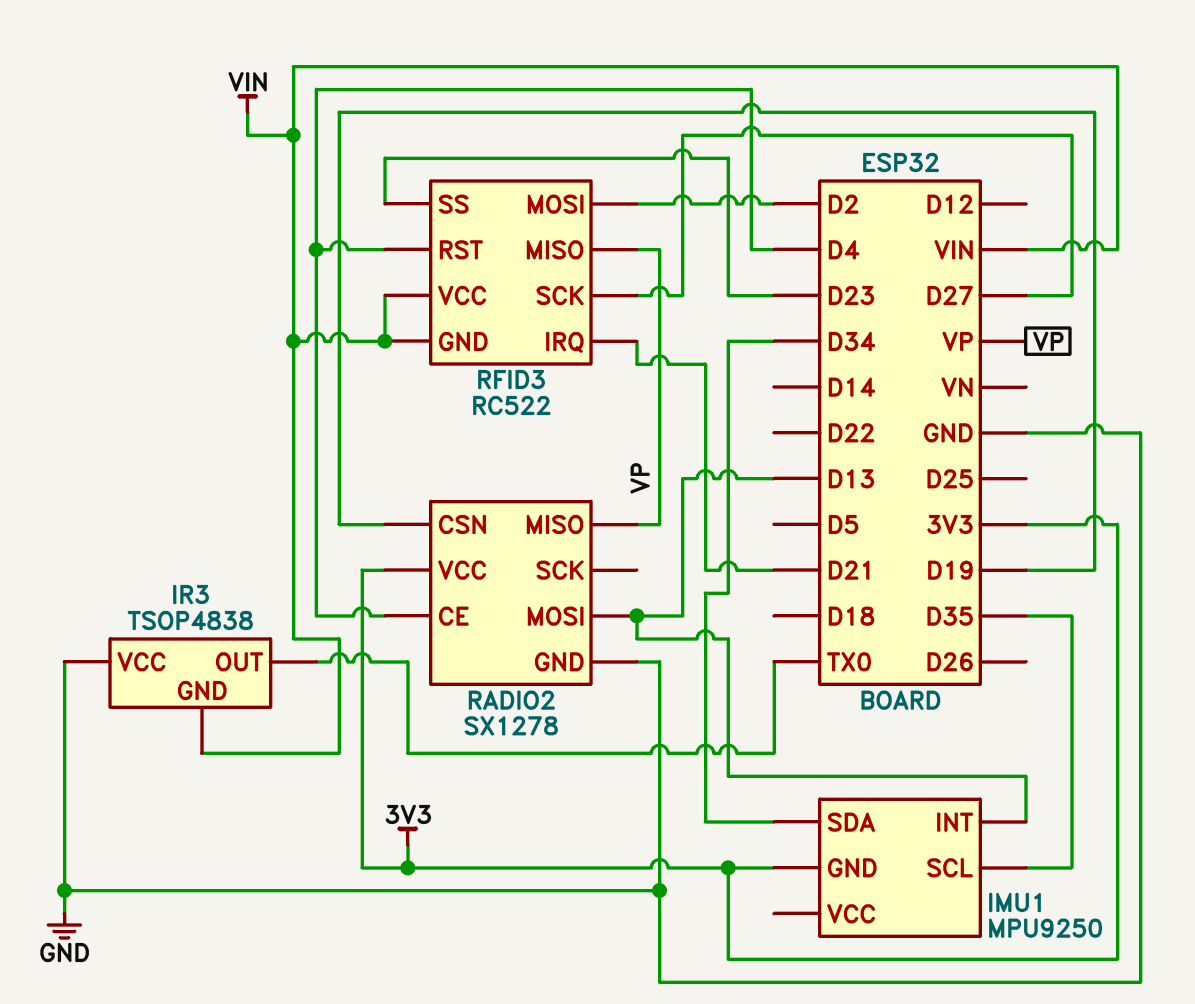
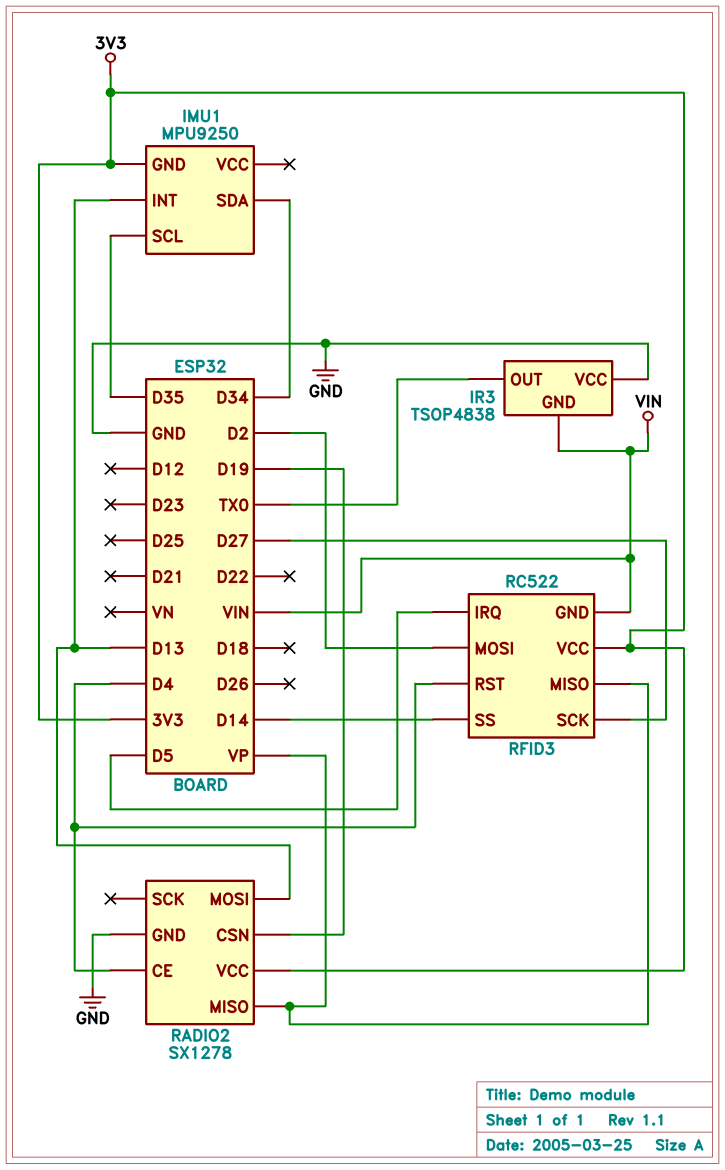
RFID3 pin IRQ: D21 -> D5
RFID3 pin SS: D23 -> D14
RFID3 pin VCC: VIN -> 3V3

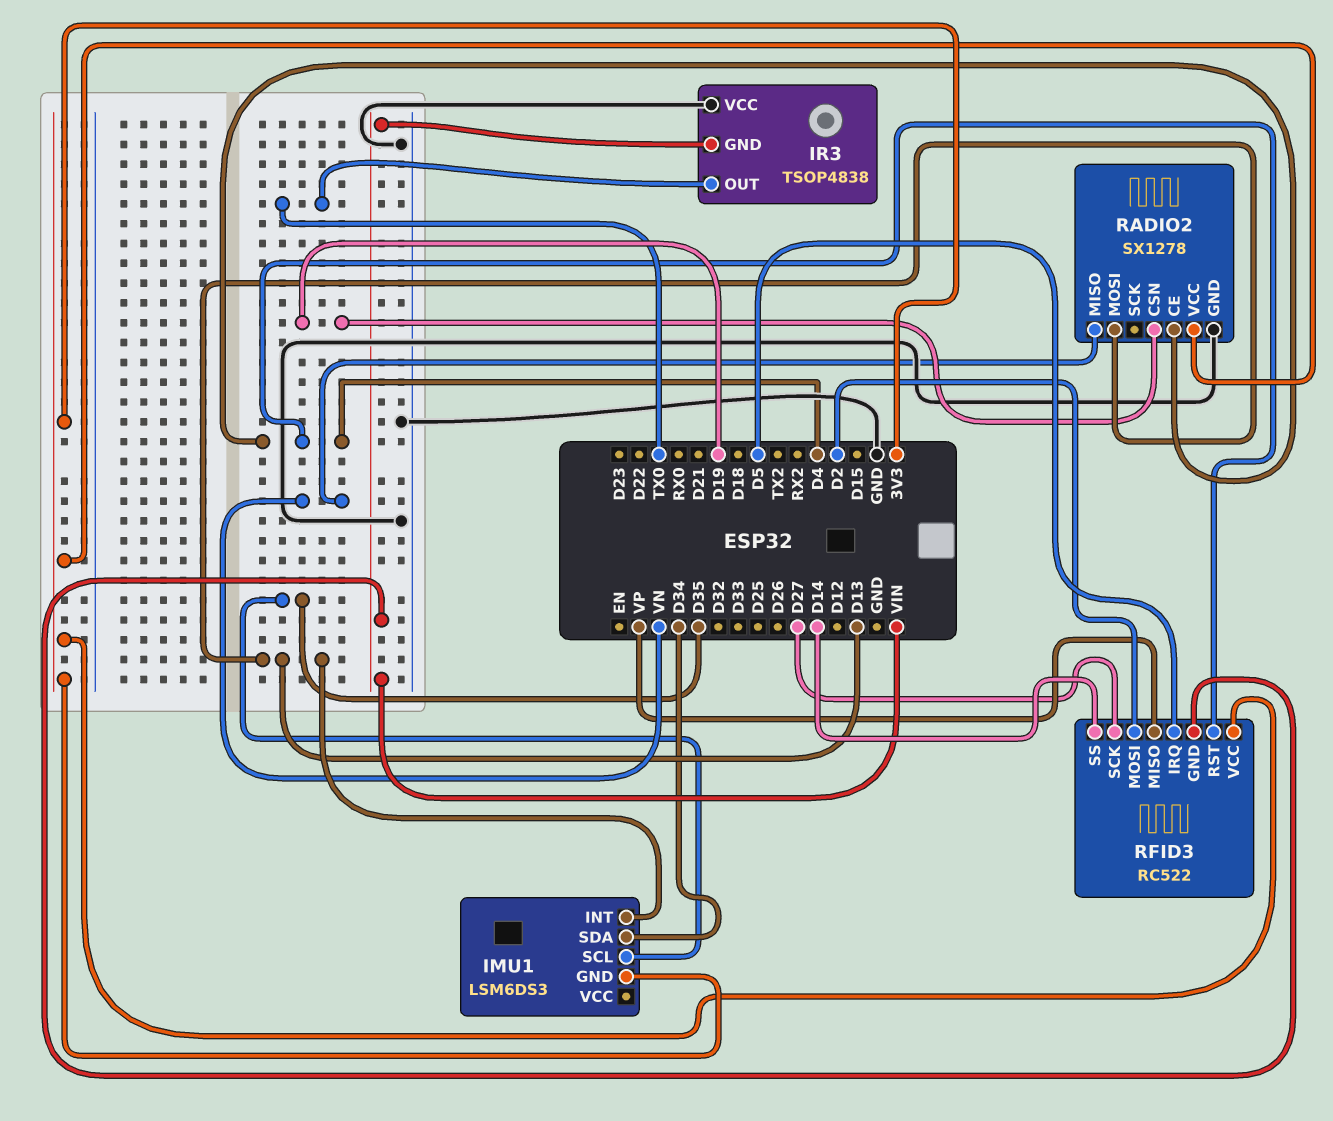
IMU1: MPU9250 -> LSM6DS3
RADIO2 pin MISO: VP -> VN

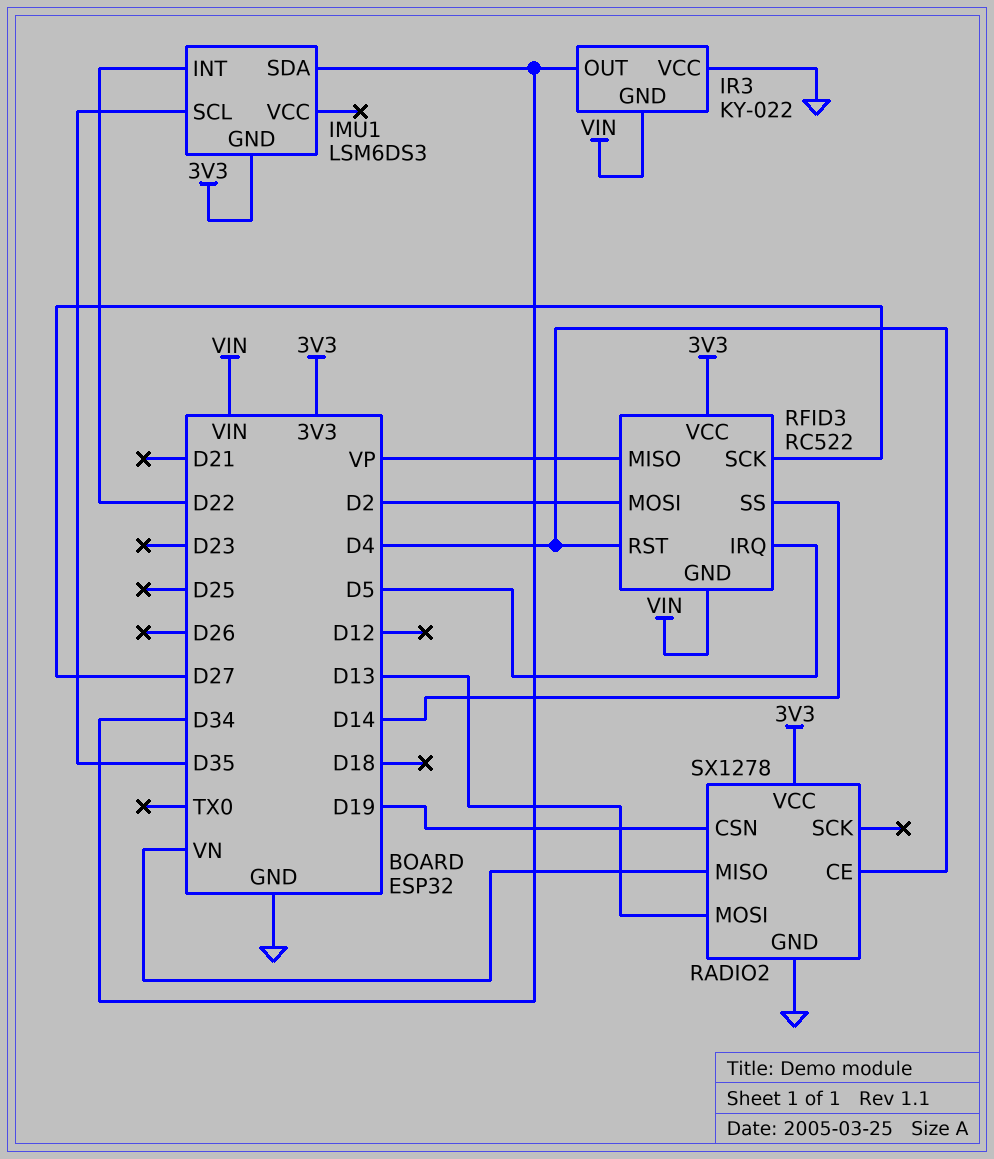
IMU1 pin INT: D13 -> D22
IR3: TSOP4838 -> KY-022
IR3 pin OUT: TX0 -> D34

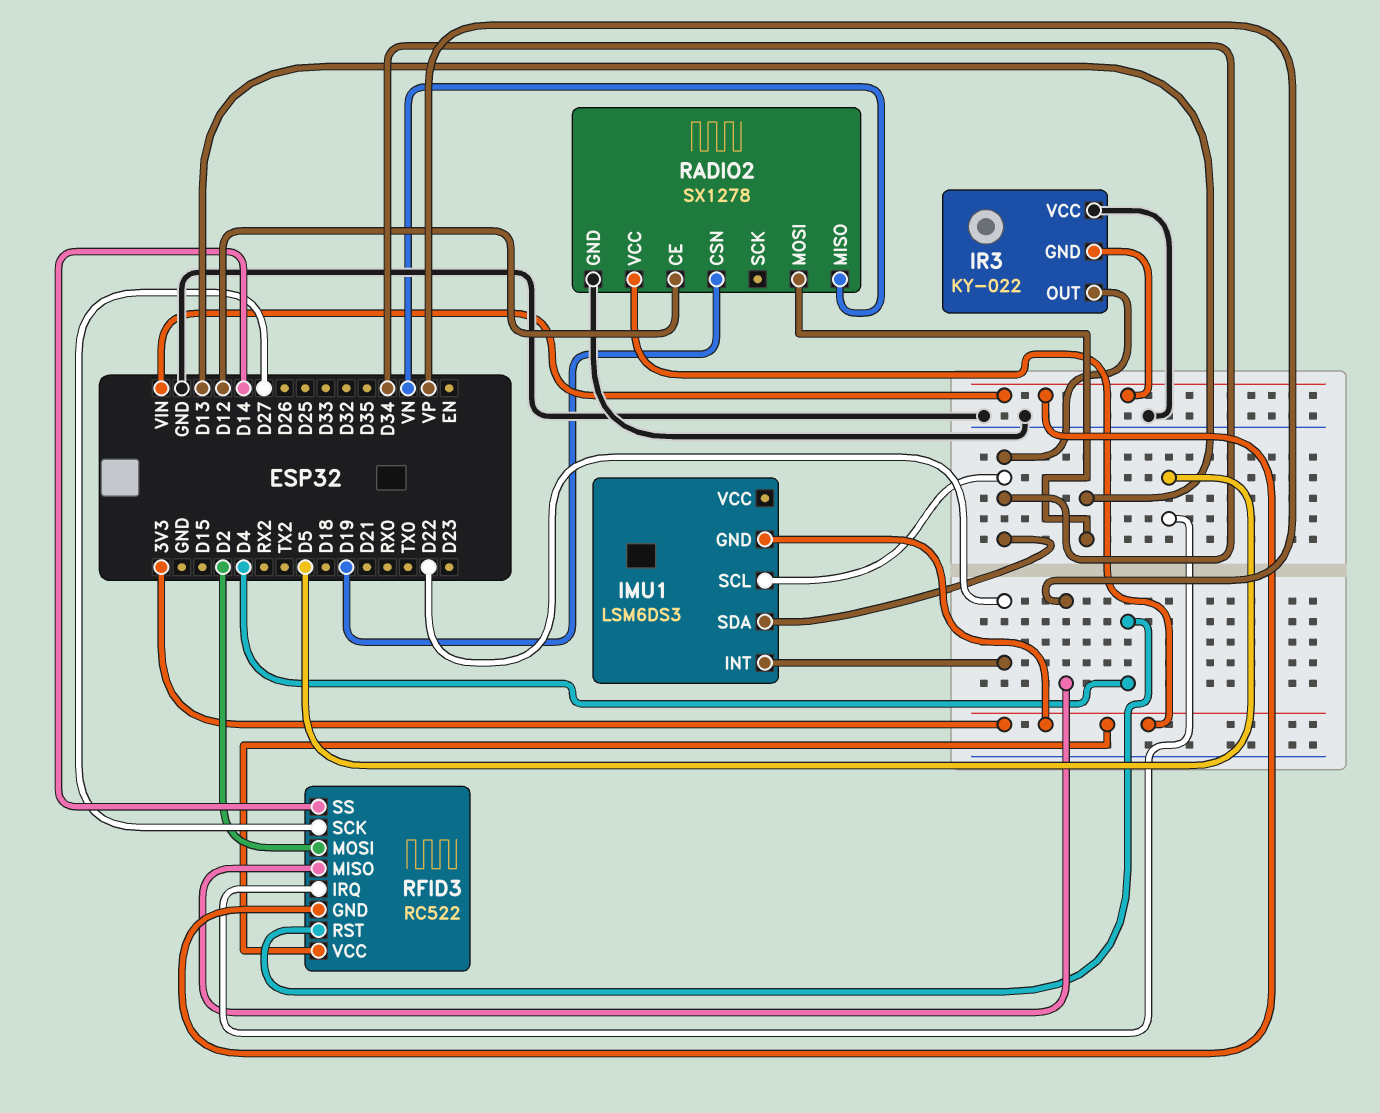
IMU1 pin SCL: D35 -> D34
RADIO2 pin CE: D4 -> D12

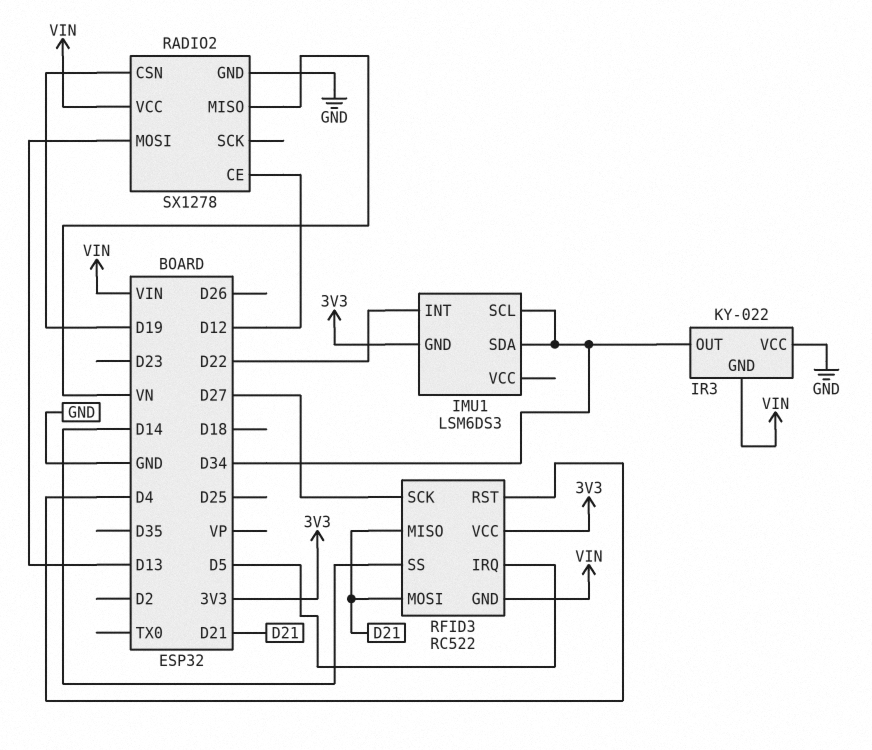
RADIO2 pin VCC: 3V3 -> VIN
RFID3 pin MISO: VP -> D21
RFID3 pin MOSI: D2 -> D21

